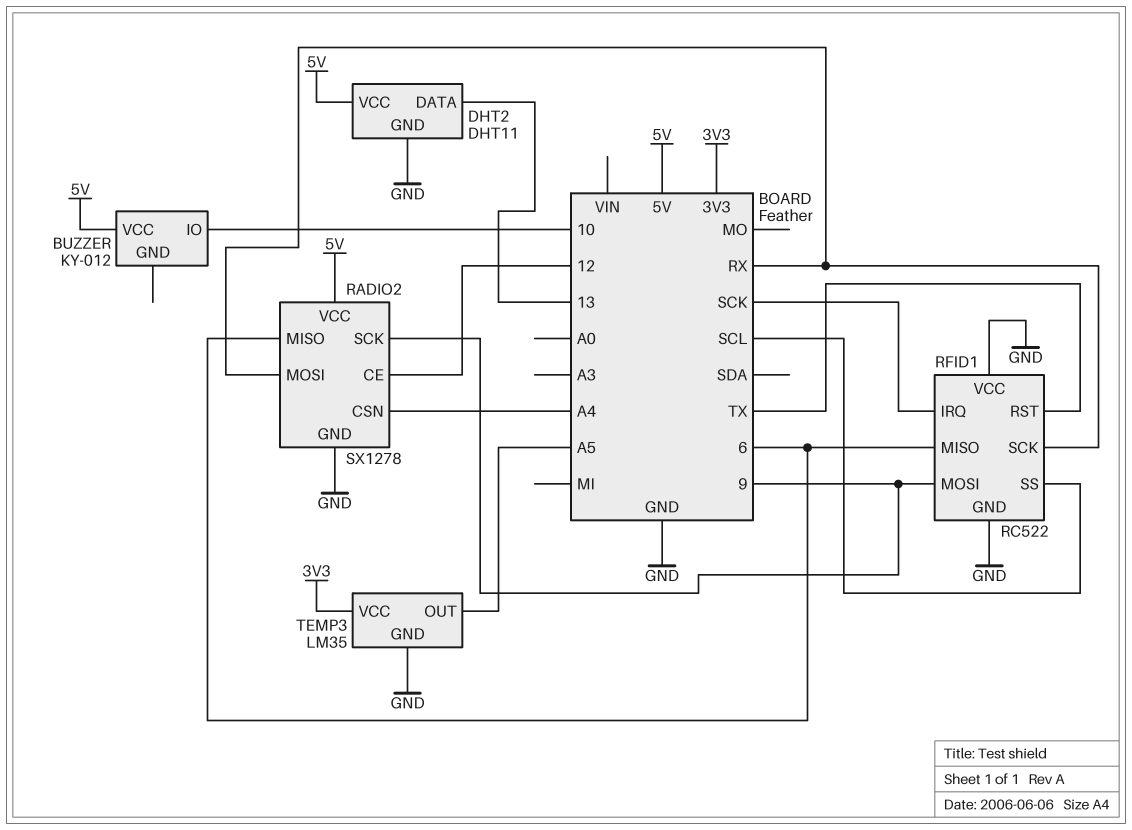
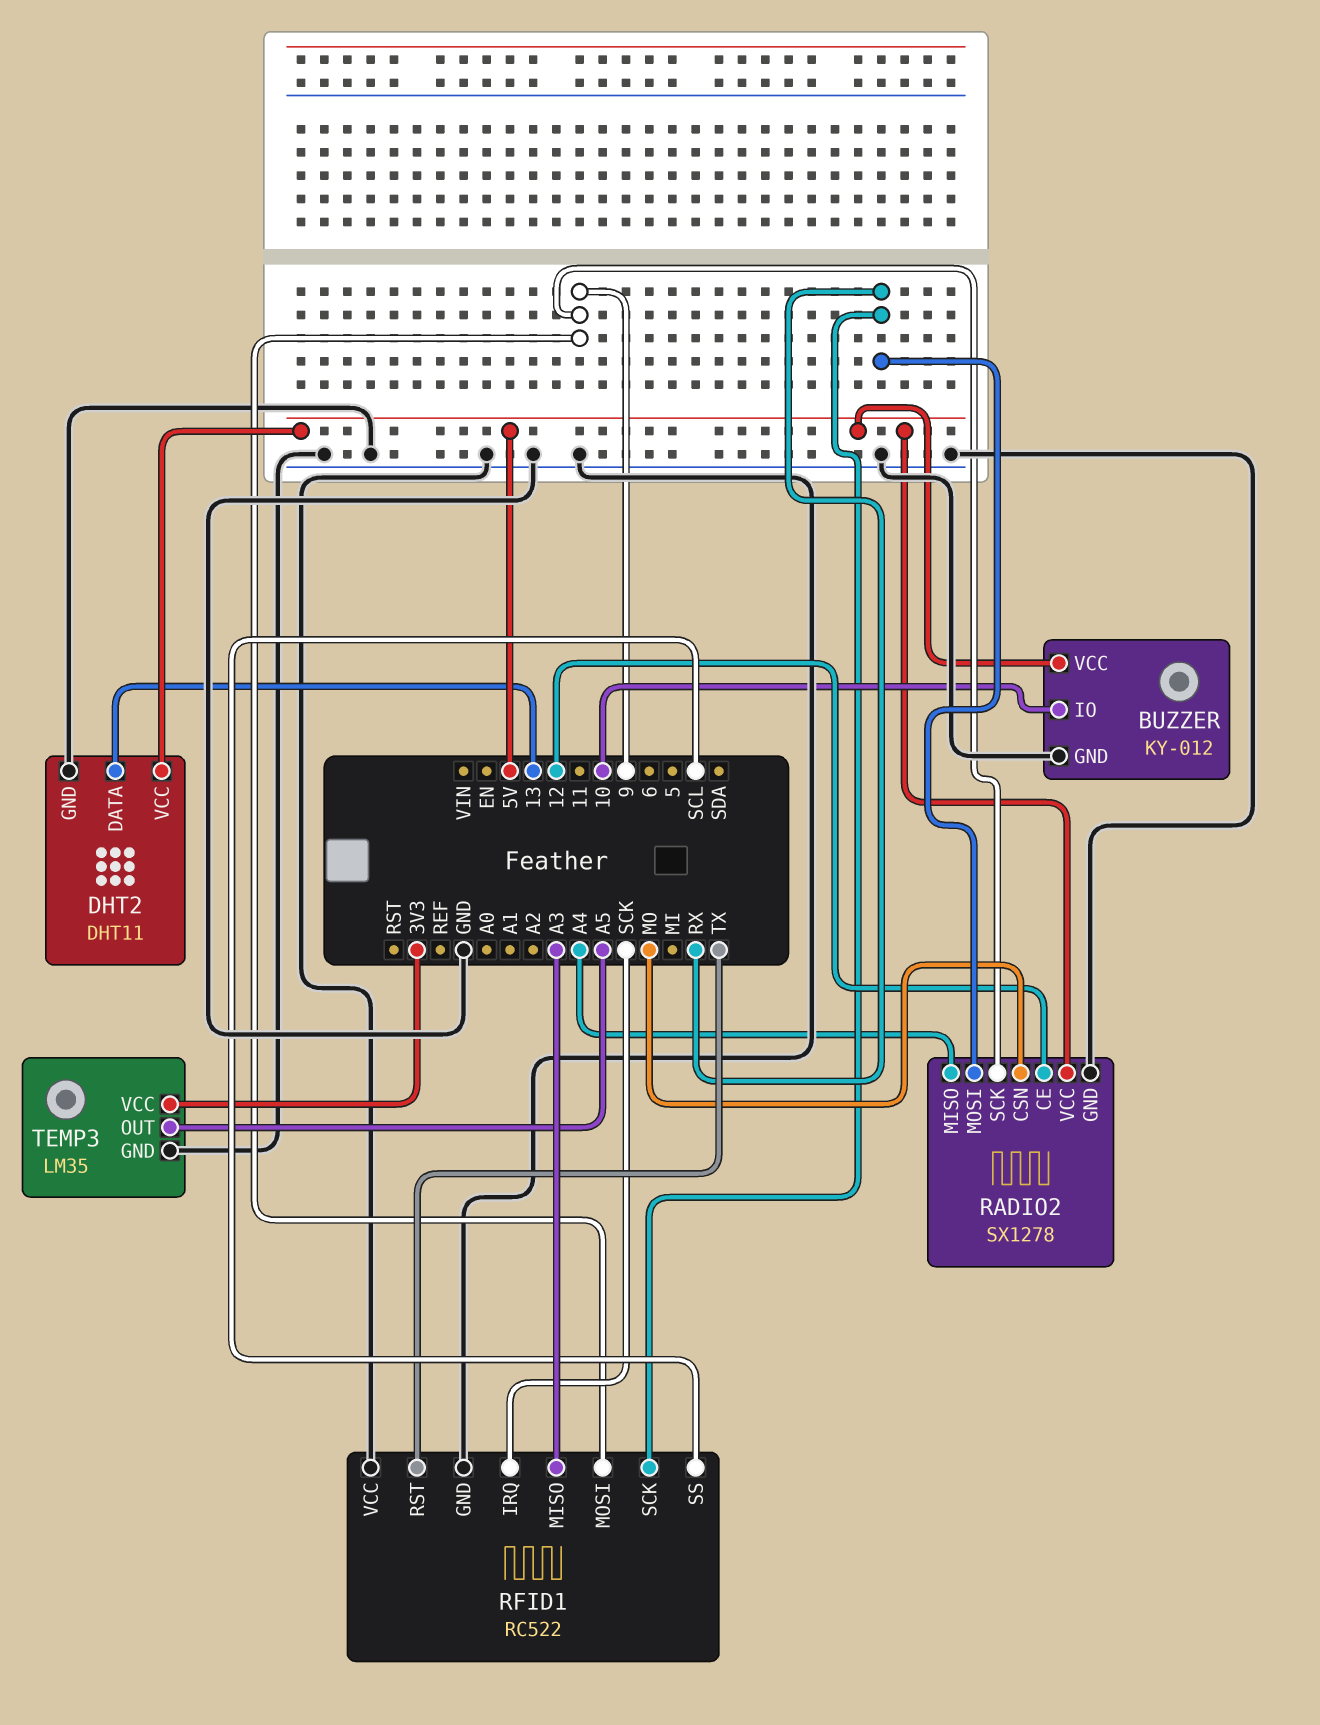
BUZZER pin GND: none -> GND
RADIO2 pin CSN: A4 -> MO
RADIO2 pin MISO: 6 -> A4
RFID1 pin MISO: 6 -> A3

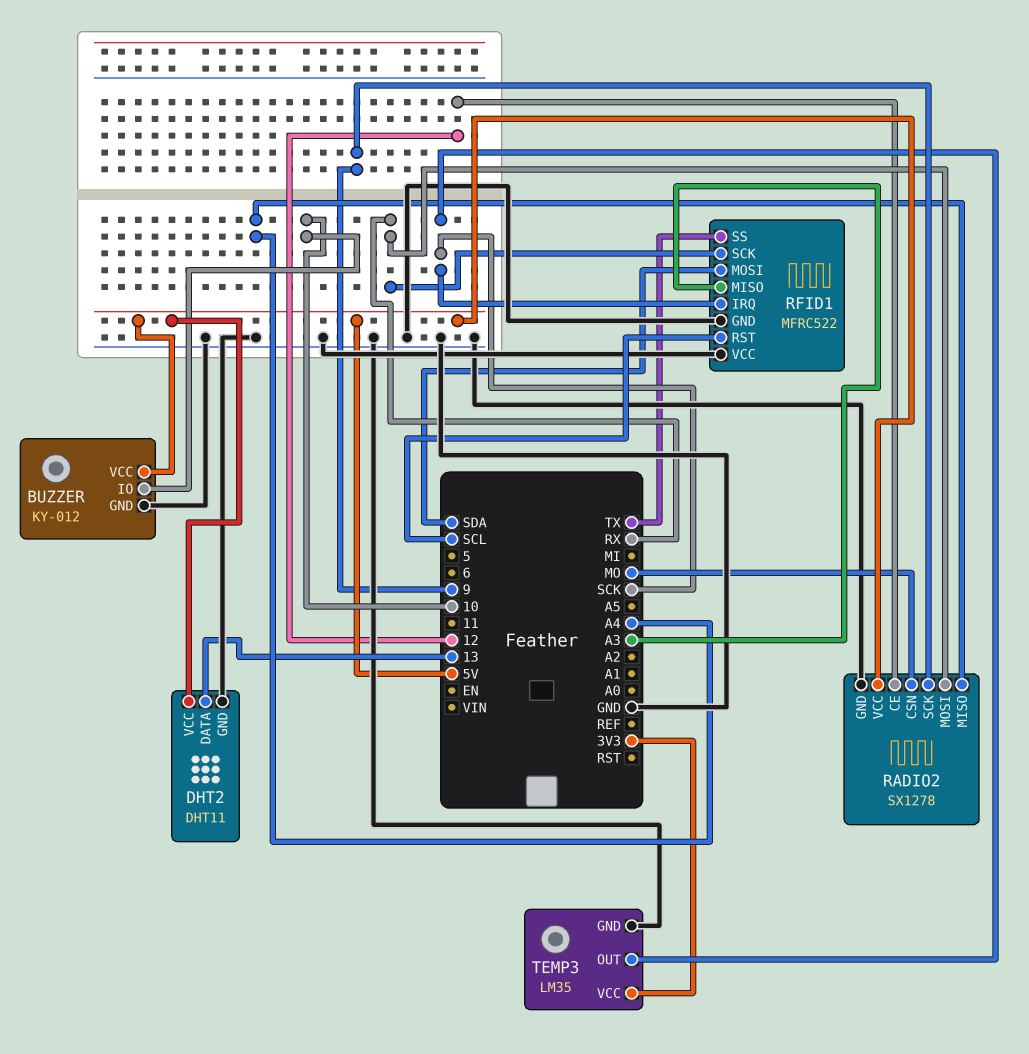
RFID1: RC522 -> MFRC522
RFID1 pin MOSI: 9 -> SDA
RFID1 pin RST: TX -> SCL
RFID1 pin SS: SCL -> TX
TEMP3 pin OUT: A5 -> SCK

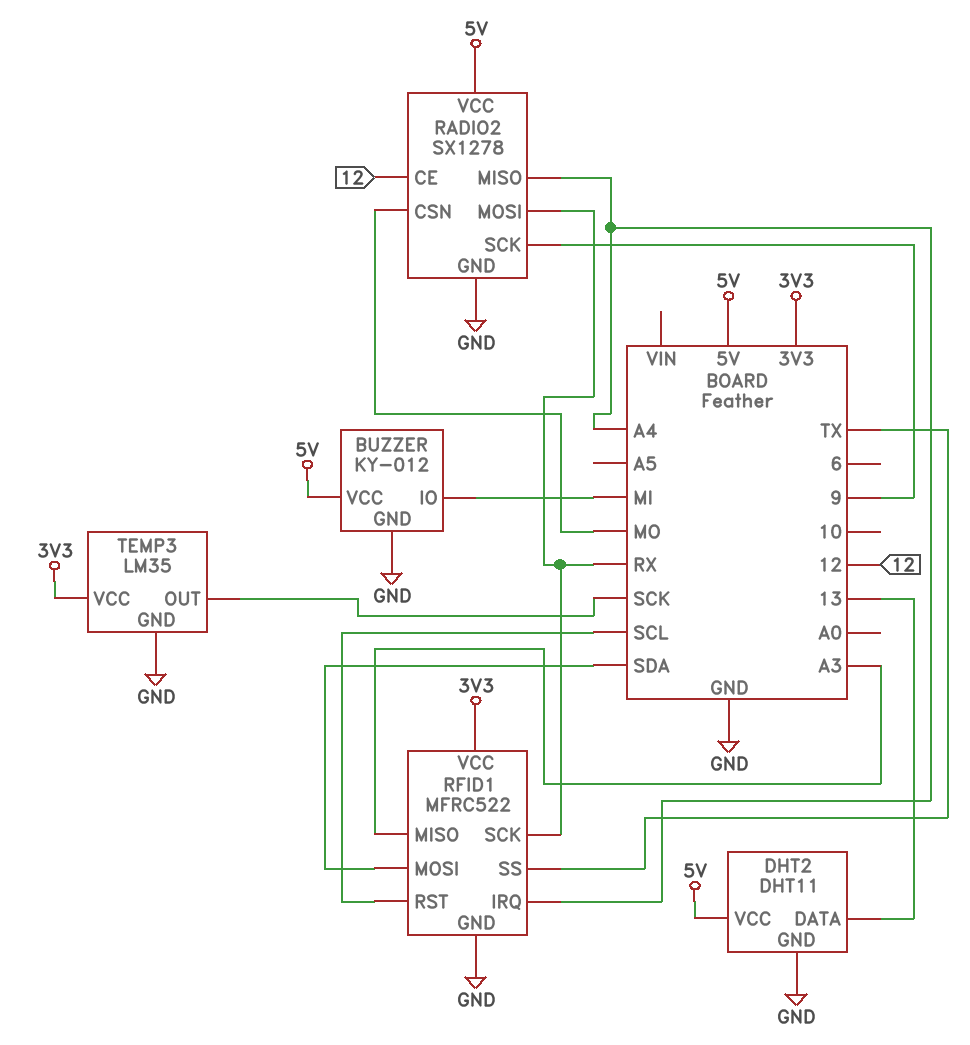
BUZZER pin IO: 10 -> MI
RFID1 pin IRQ: SCK -> A4
RFID1 pin VCC: GND -> 3V3

